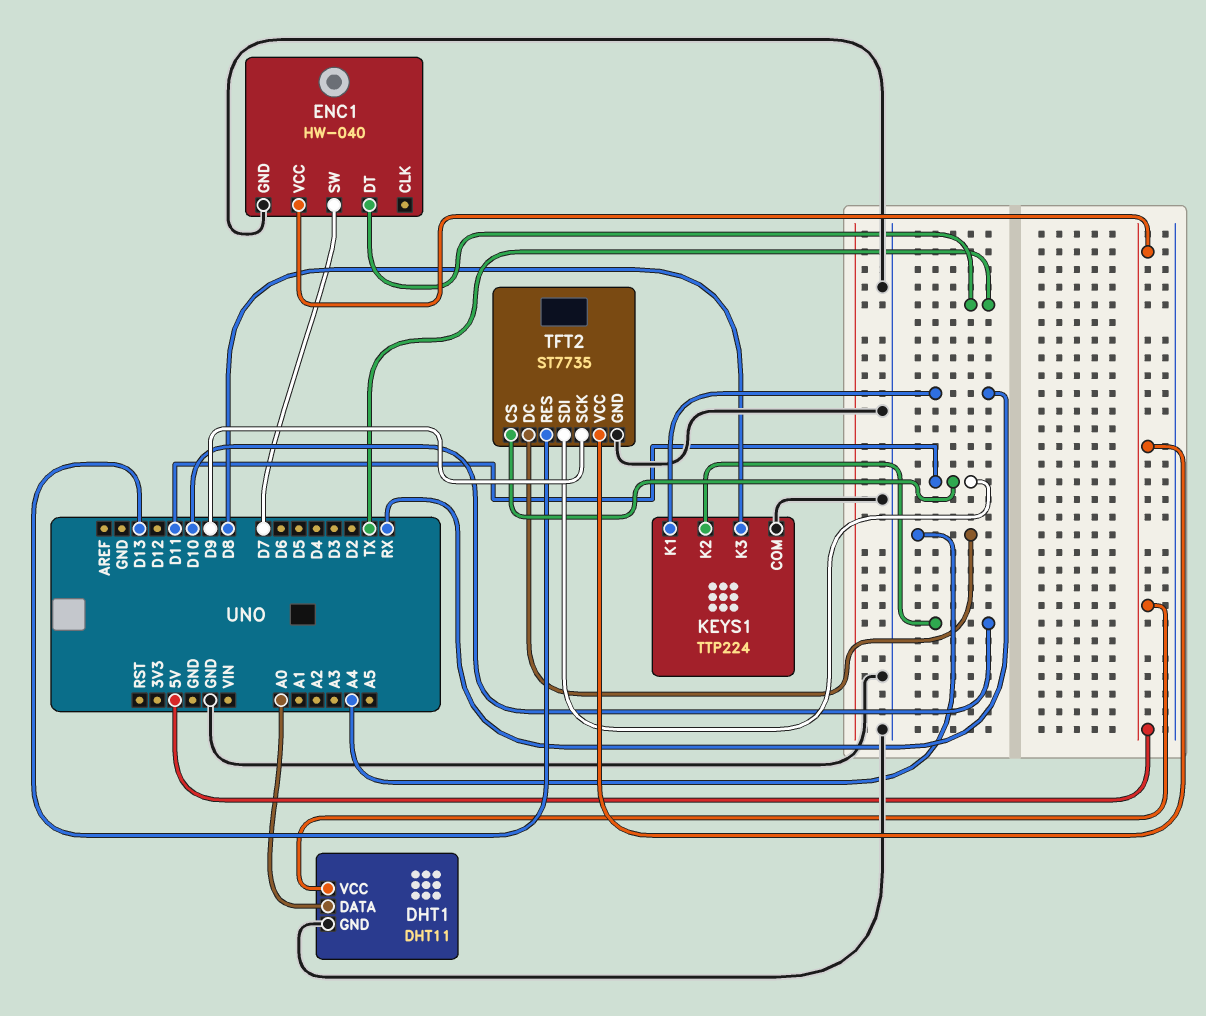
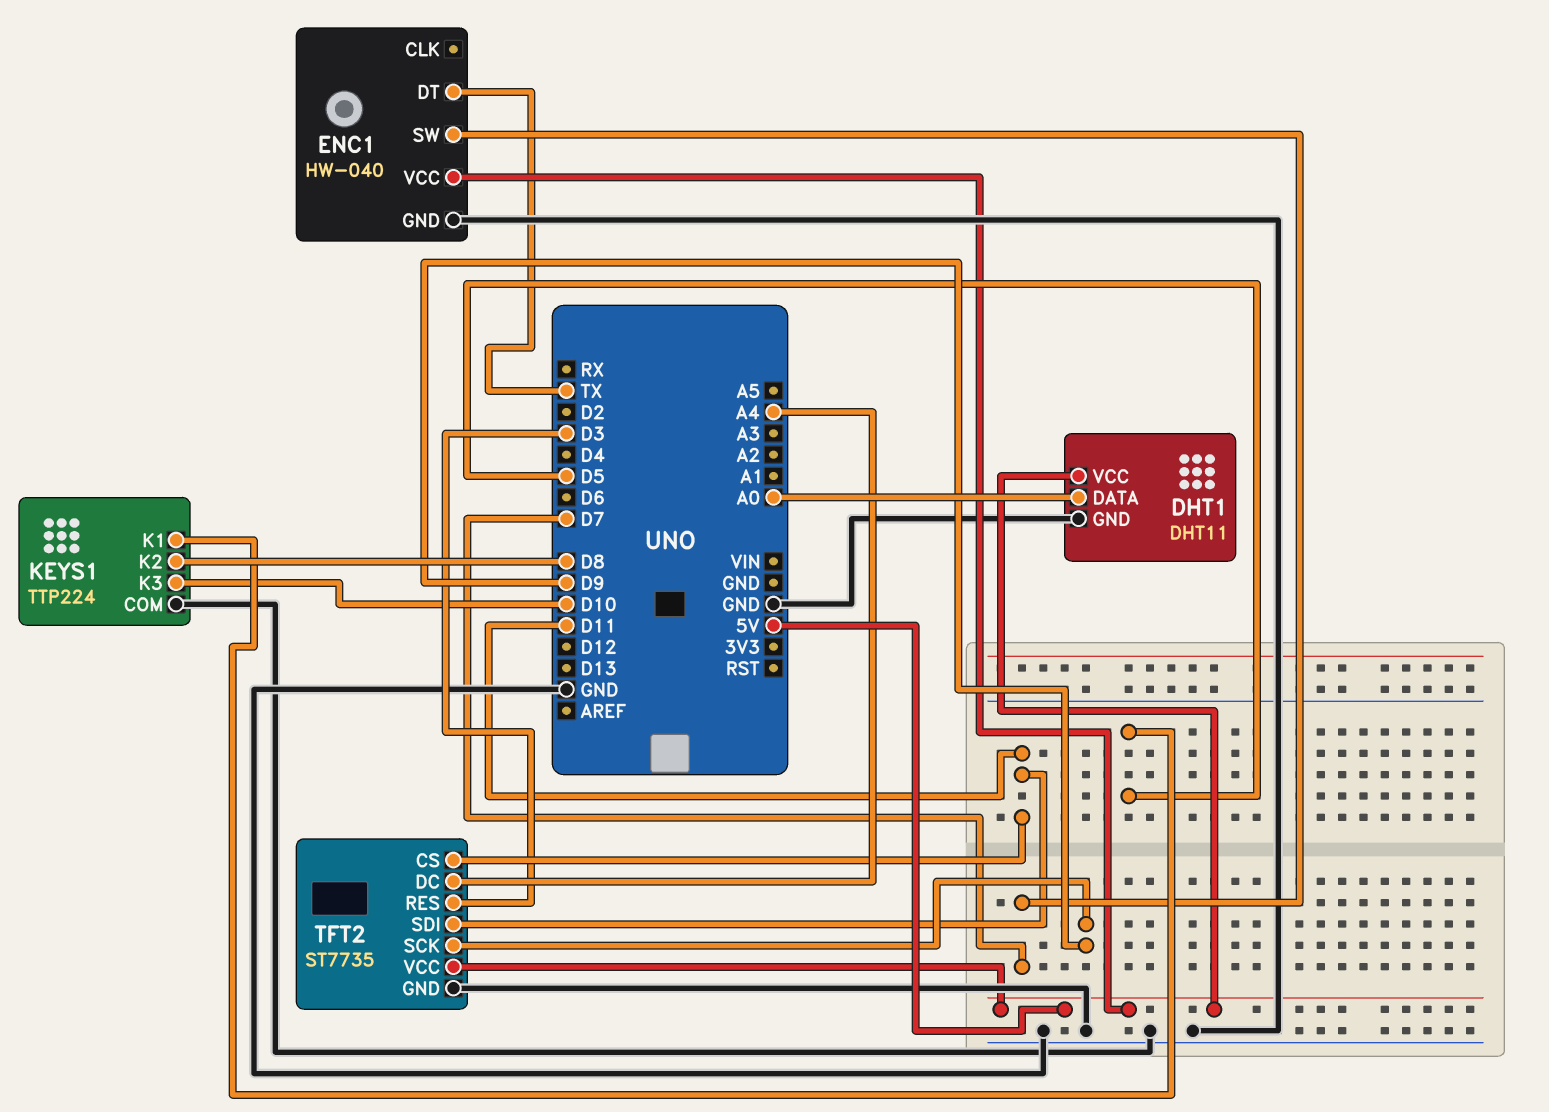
KEYS1 pin K1: RX -> D5
KEYS1 pin K2: D10 -> D8
KEYS1 pin K3: D8 -> D10
TFT2 pin RES: D13 -> D3

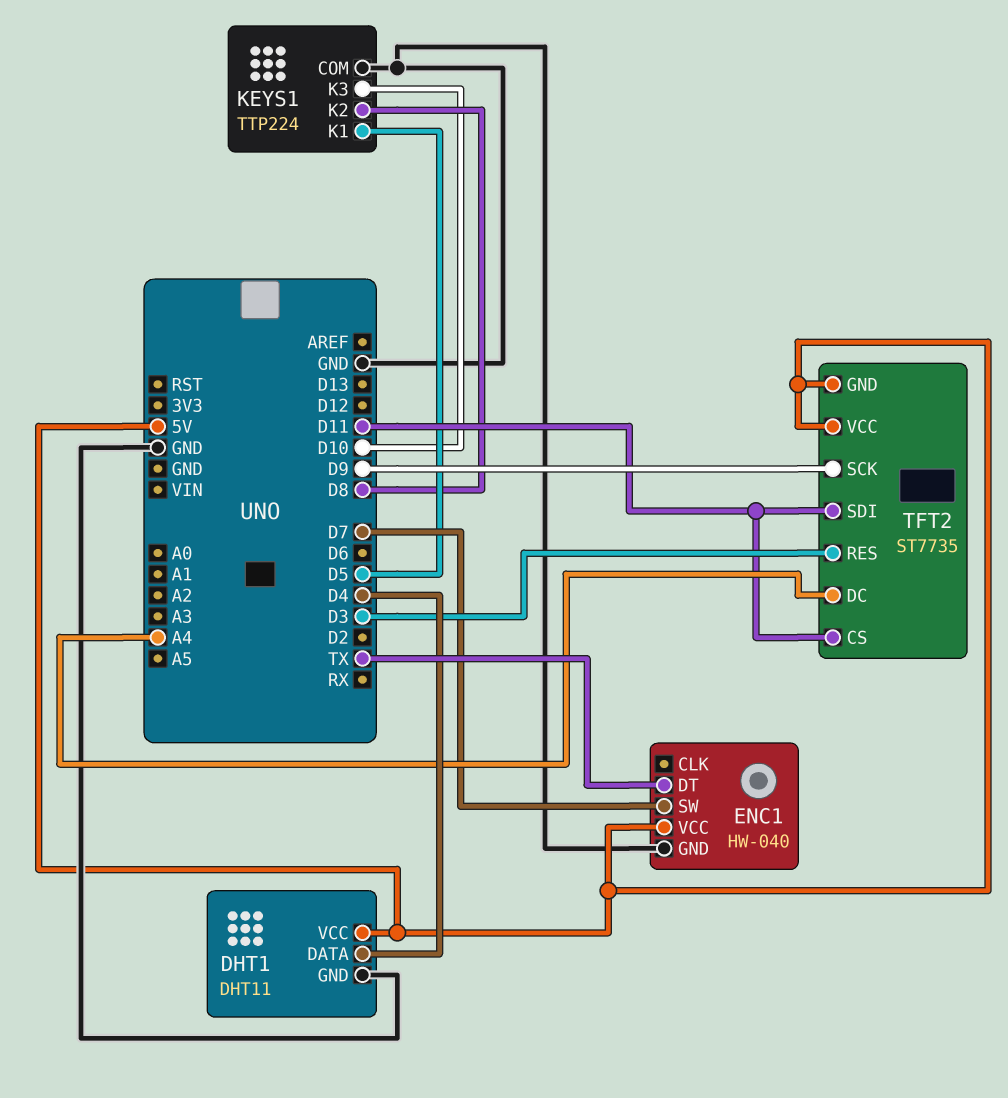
DHT1 pin DATA: A0 -> D4
TFT2 pin GND: GND -> 5V

